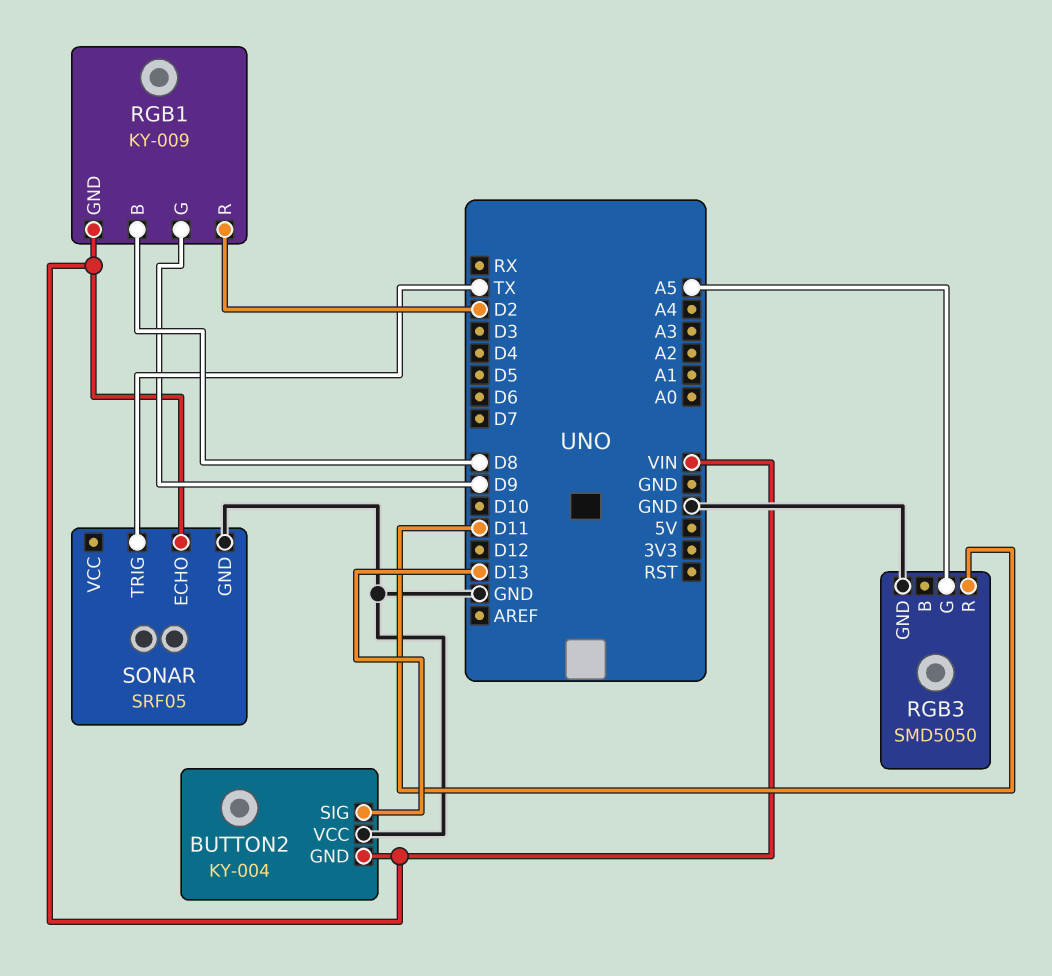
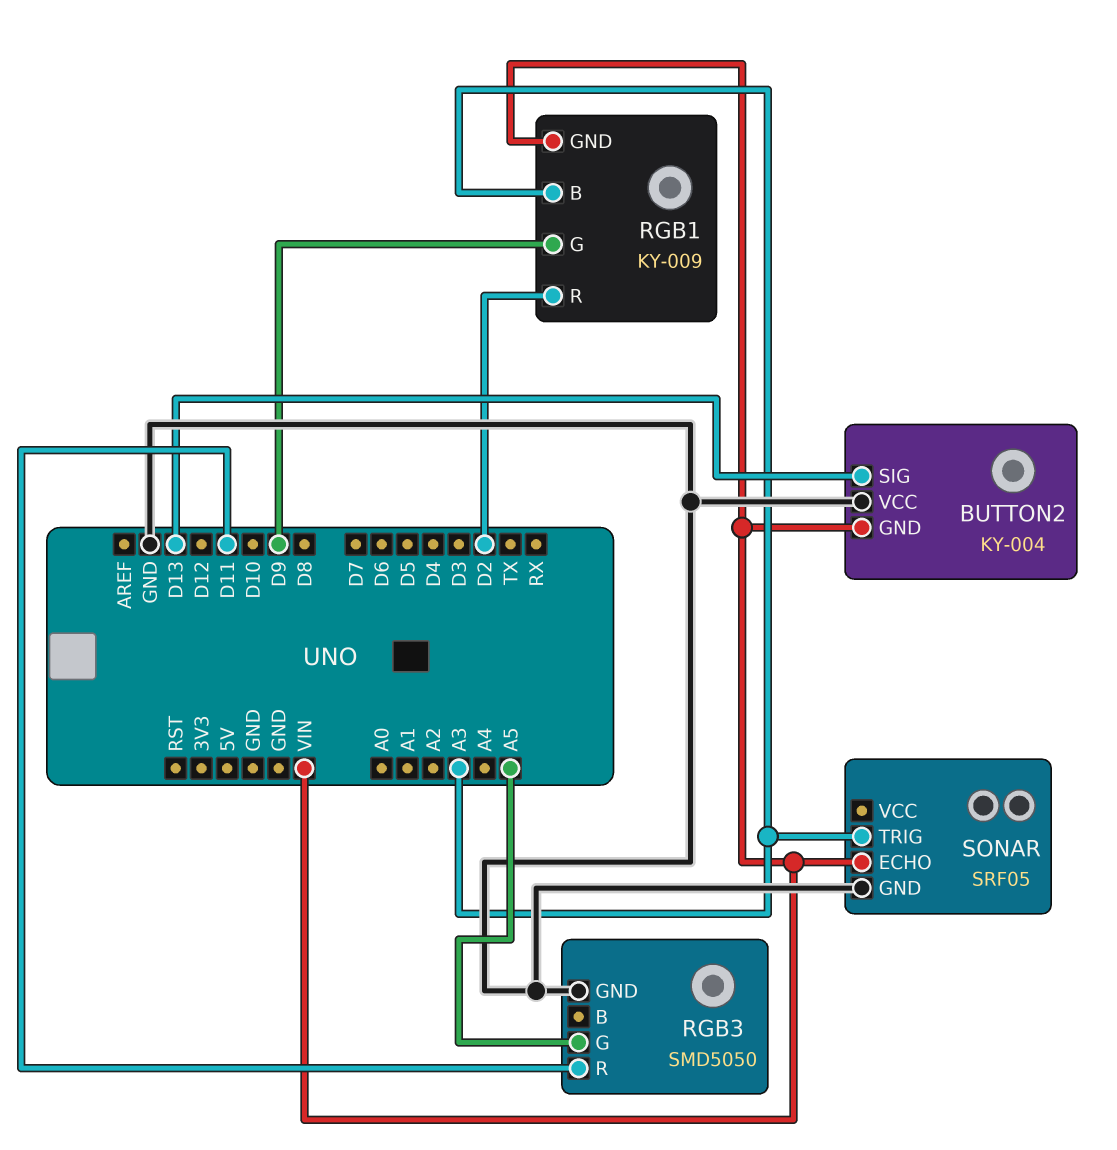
RGB1 pin B: D8 -> A3
SONAR pin TRIG: TX -> A3

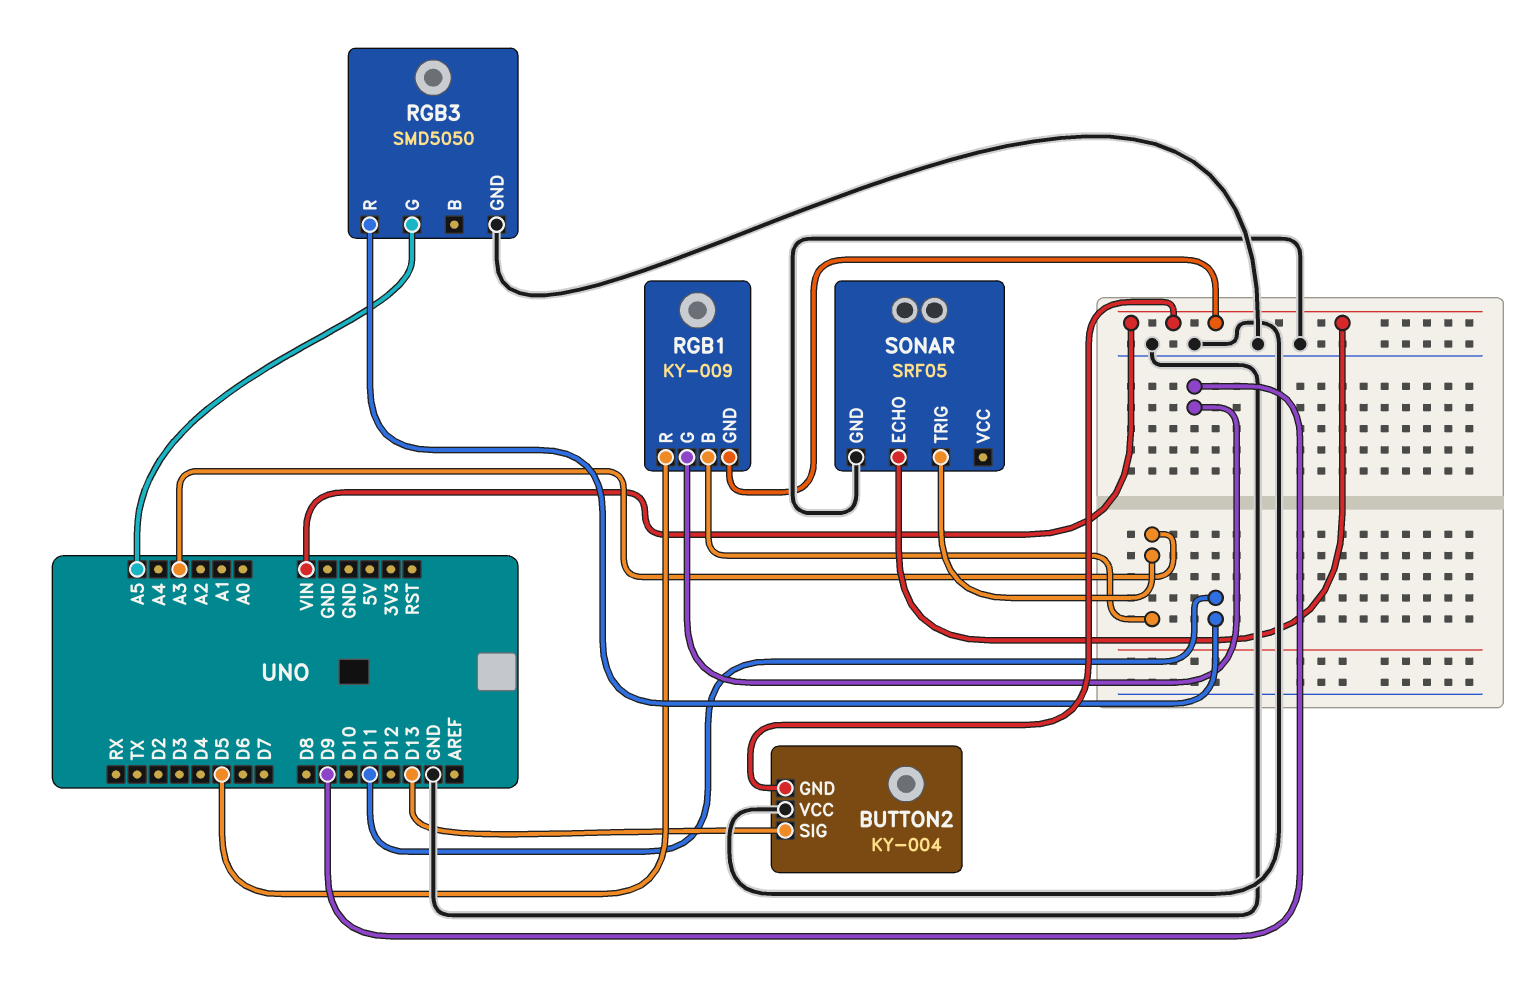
RGB1 pin R: D2 -> D5

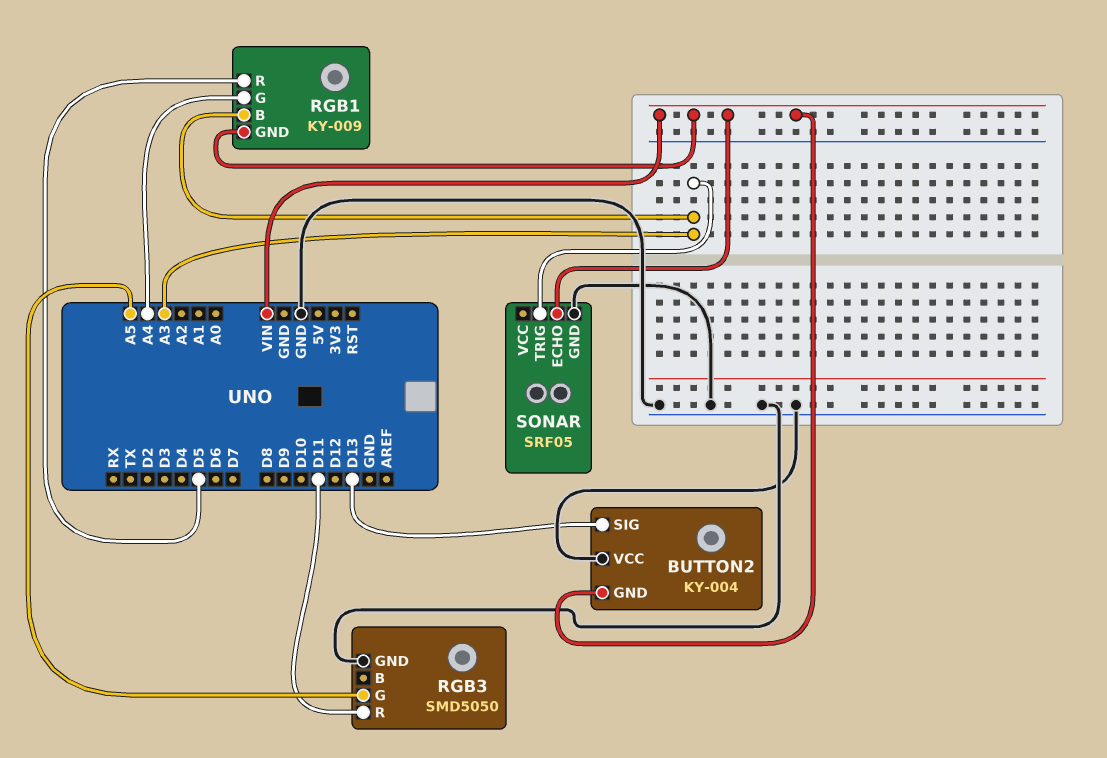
RGB1 pin G: D9 -> A4

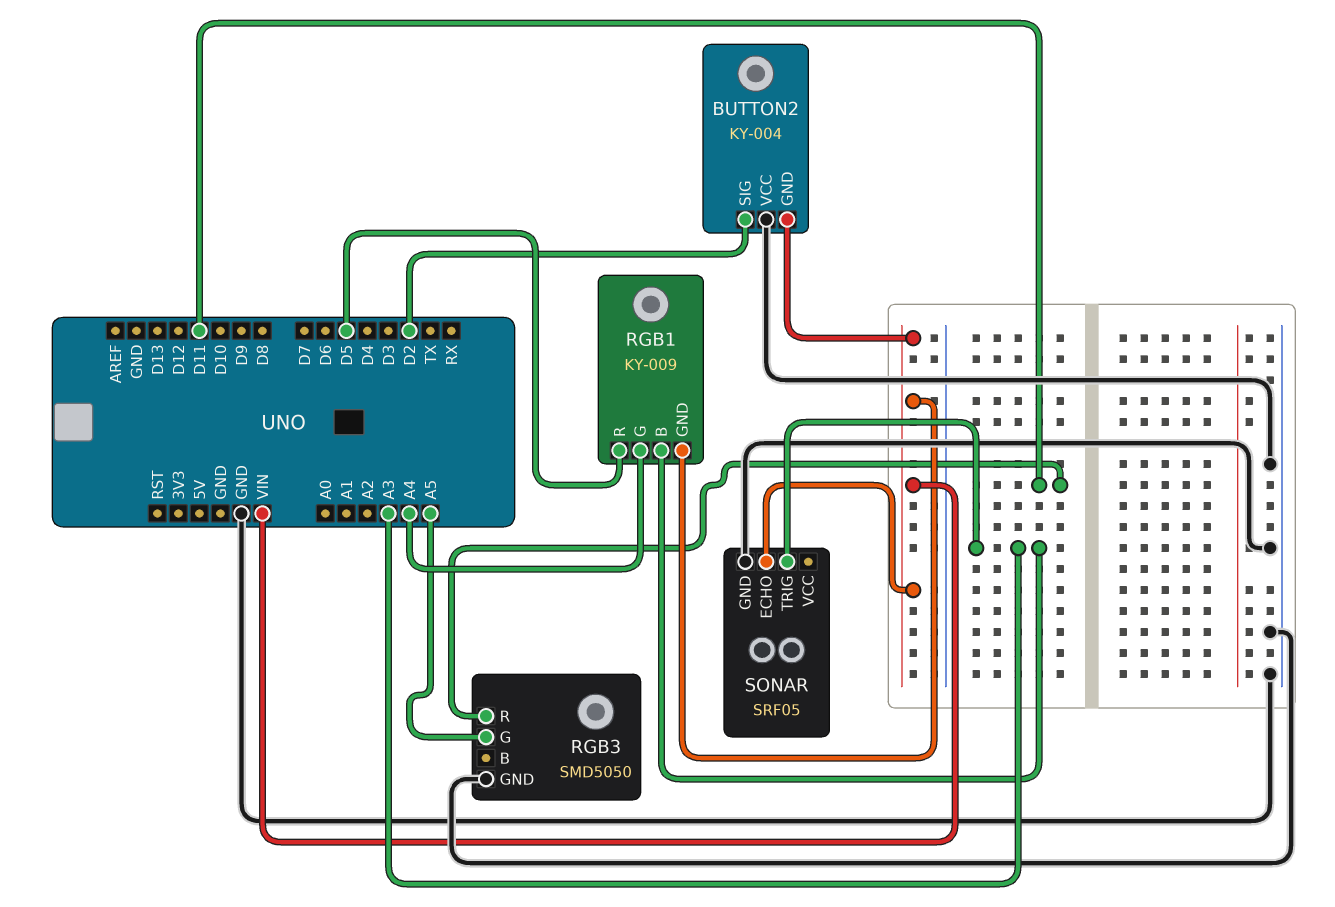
BUTTON2 pin SIG: D13 -> D2

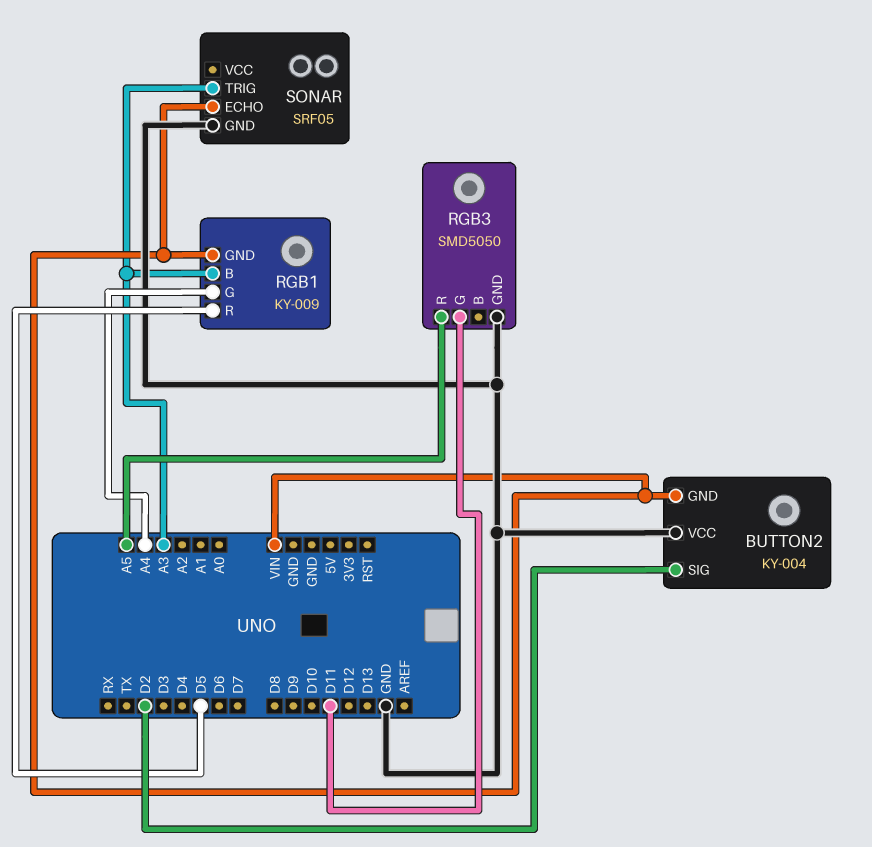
RGB3 pin G: A5 -> D11
RGB3 pin R: D11 -> A5

